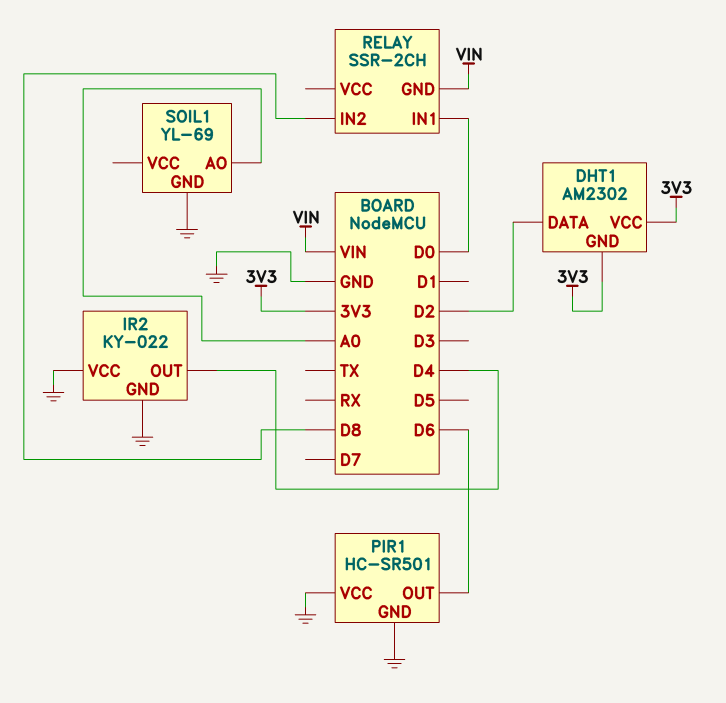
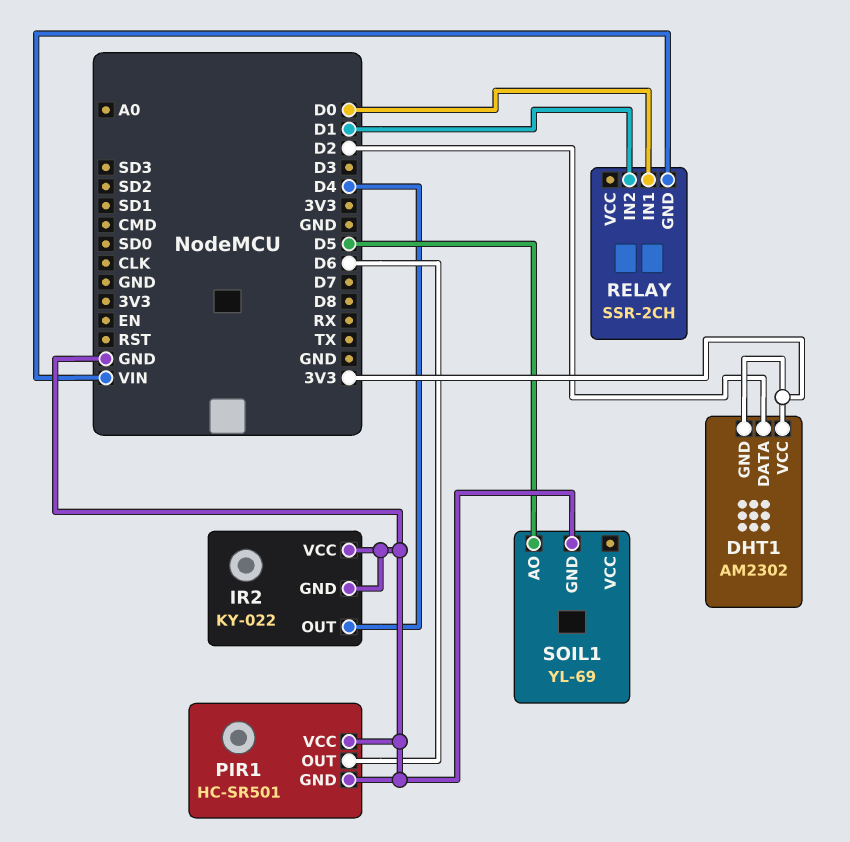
RELAY pin IN2: D8 -> D1
SOIL1 pin AO: A0 -> D5

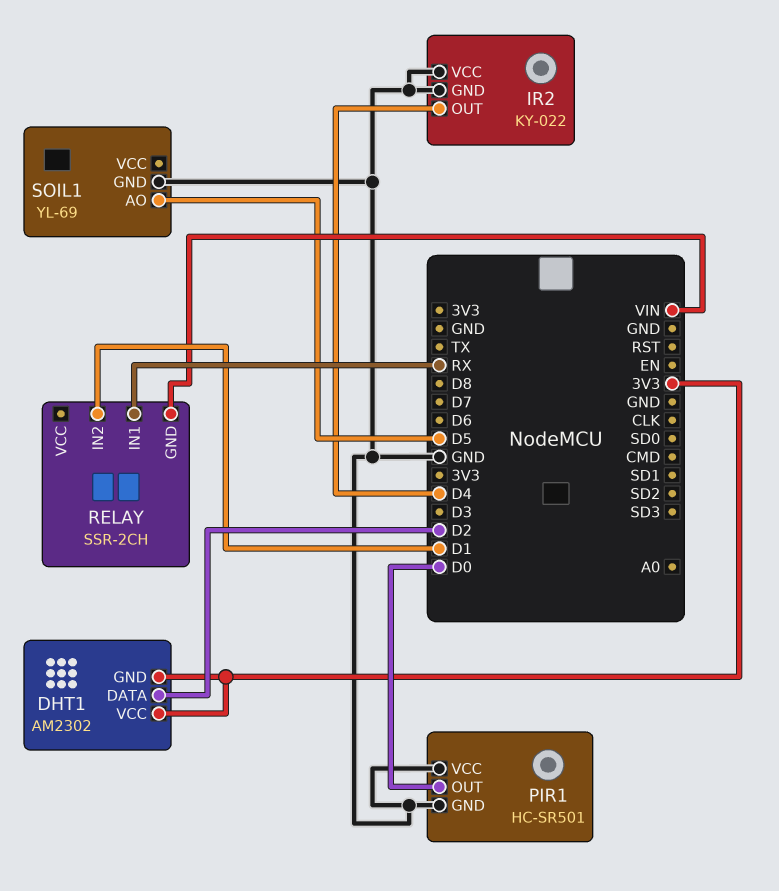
PIR1 pin OUT: D6 -> D0
RELAY pin IN1: D0 -> RX

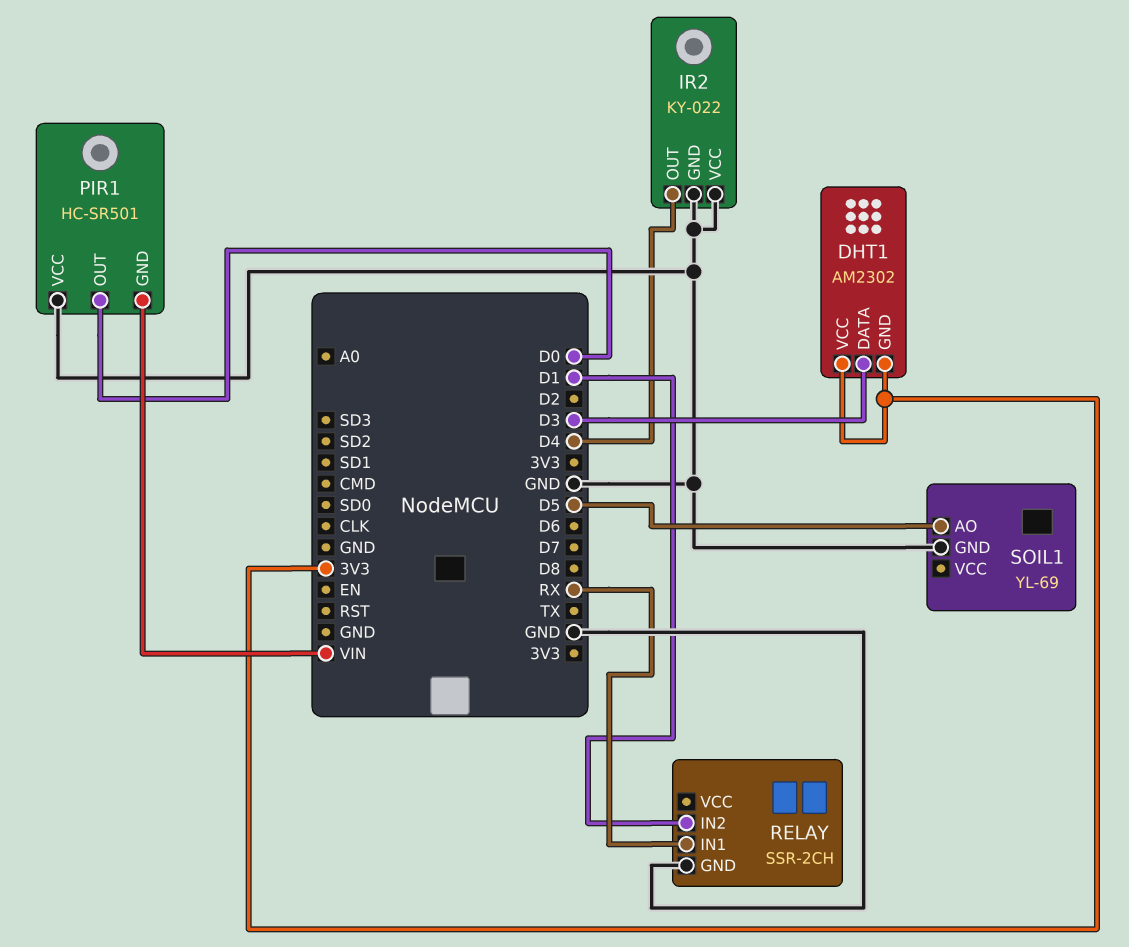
DHT1 pin DATA: D2 -> D3
PIR1 pin GND: GND -> VIN
RELAY pin GND: VIN -> GND

